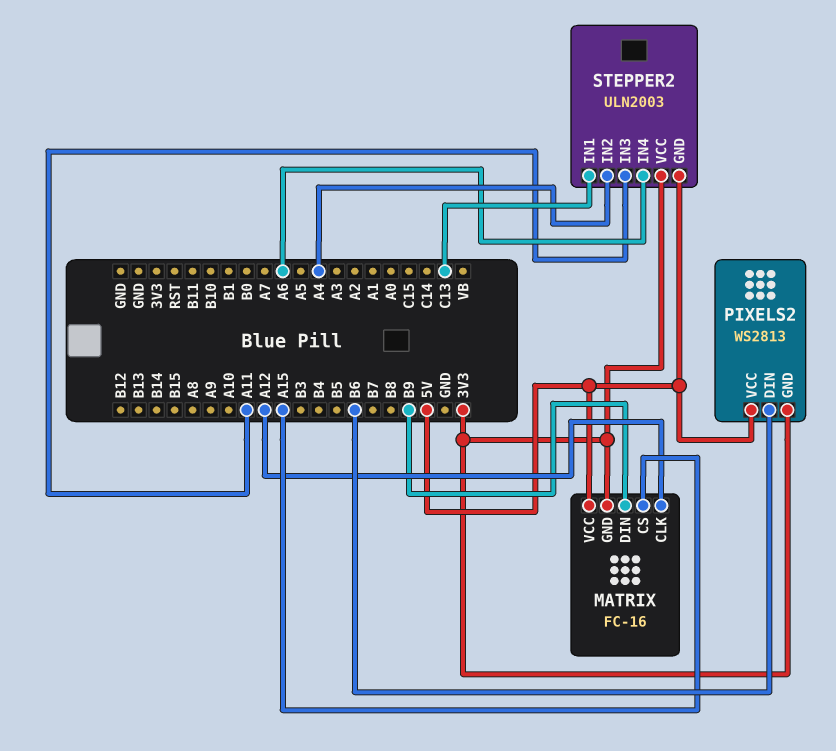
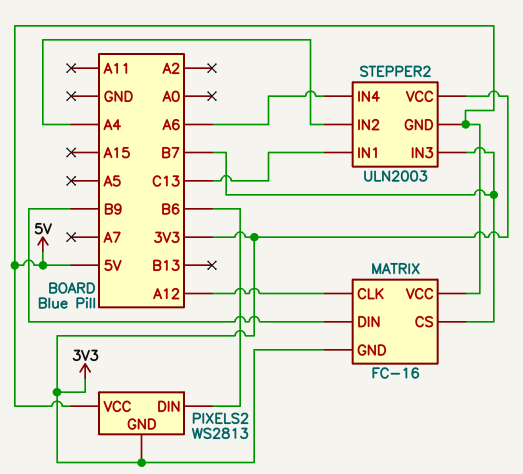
MATRIX pin CS: A15 -> B7
STEPPER2 pin IN3: A11 -> B7

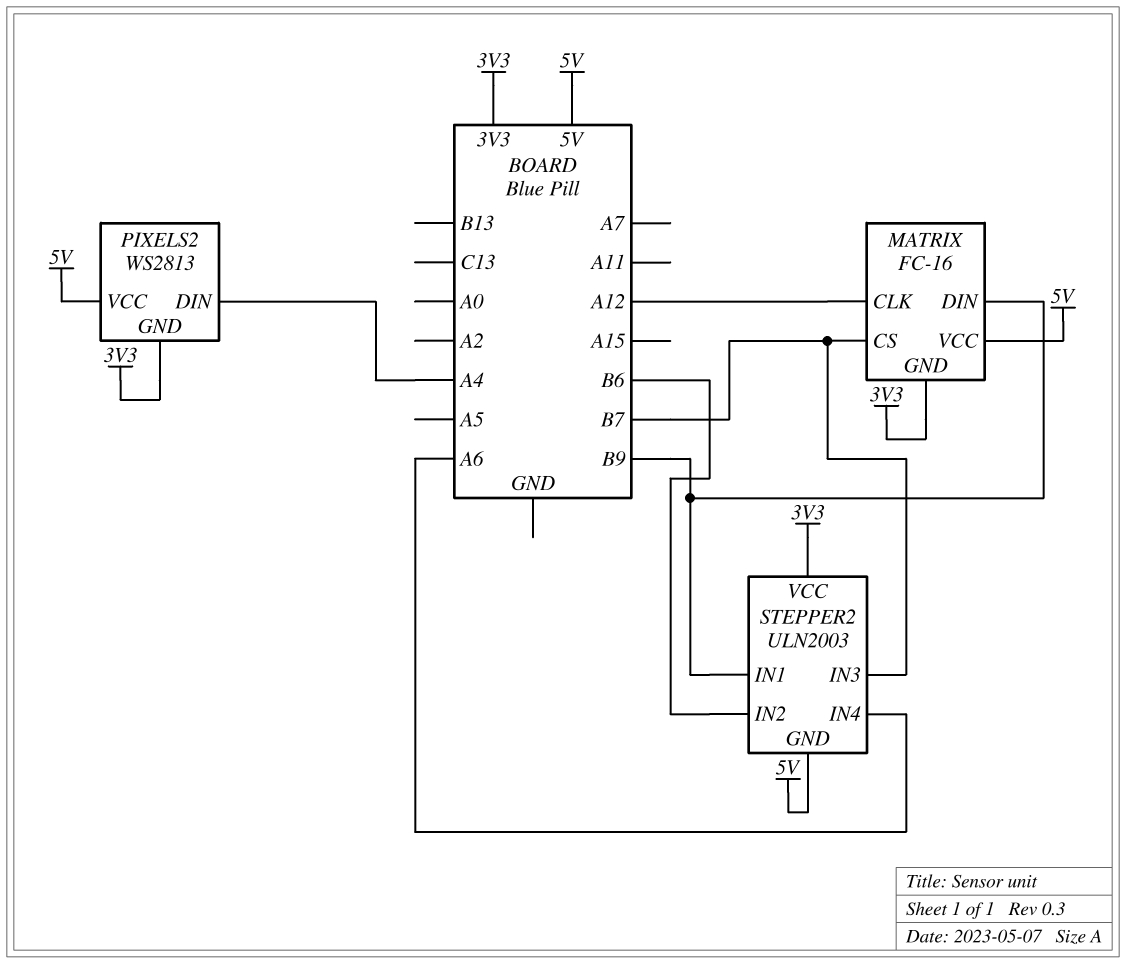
PIXELS2 pin DIN: B6 -> A4
STEPPER2 pin IN1: C13 -> B9
STEPPER2 pin IN2: A4 -> B6

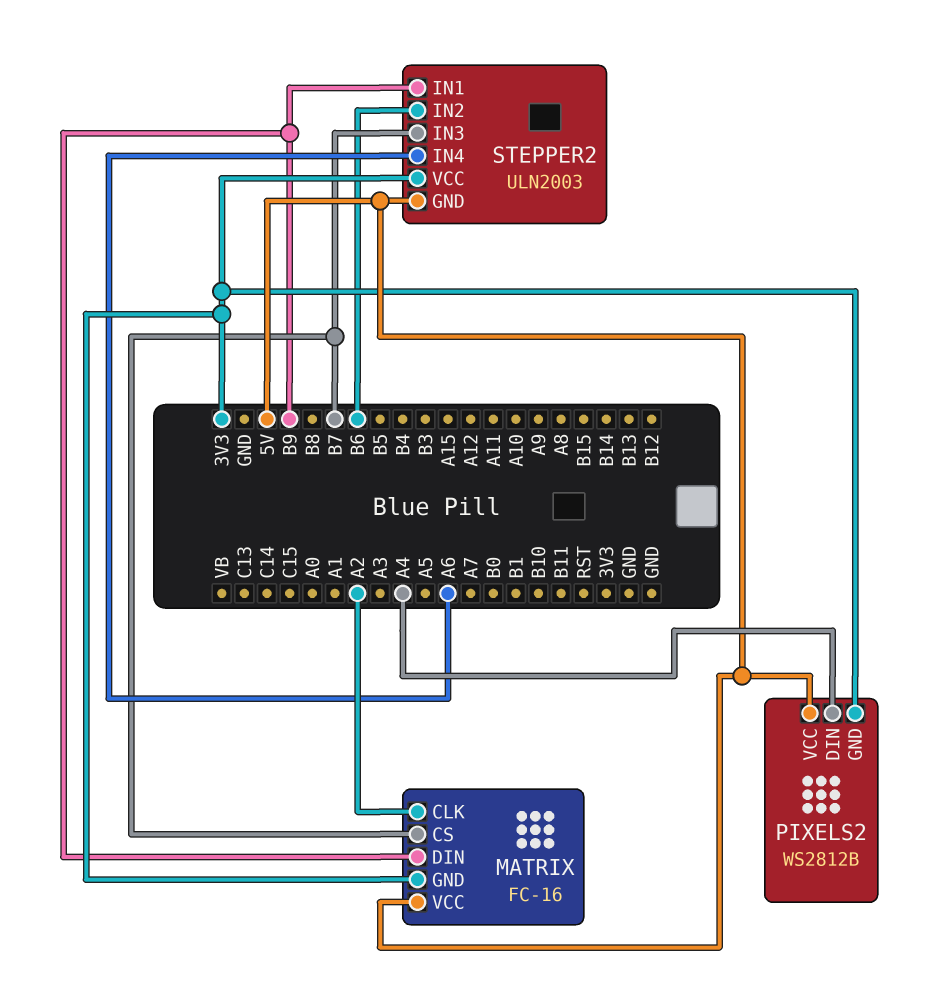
MATRIX pin CLK: A12 -> A2
PIXELS2: WS2813 -> WS2812B

